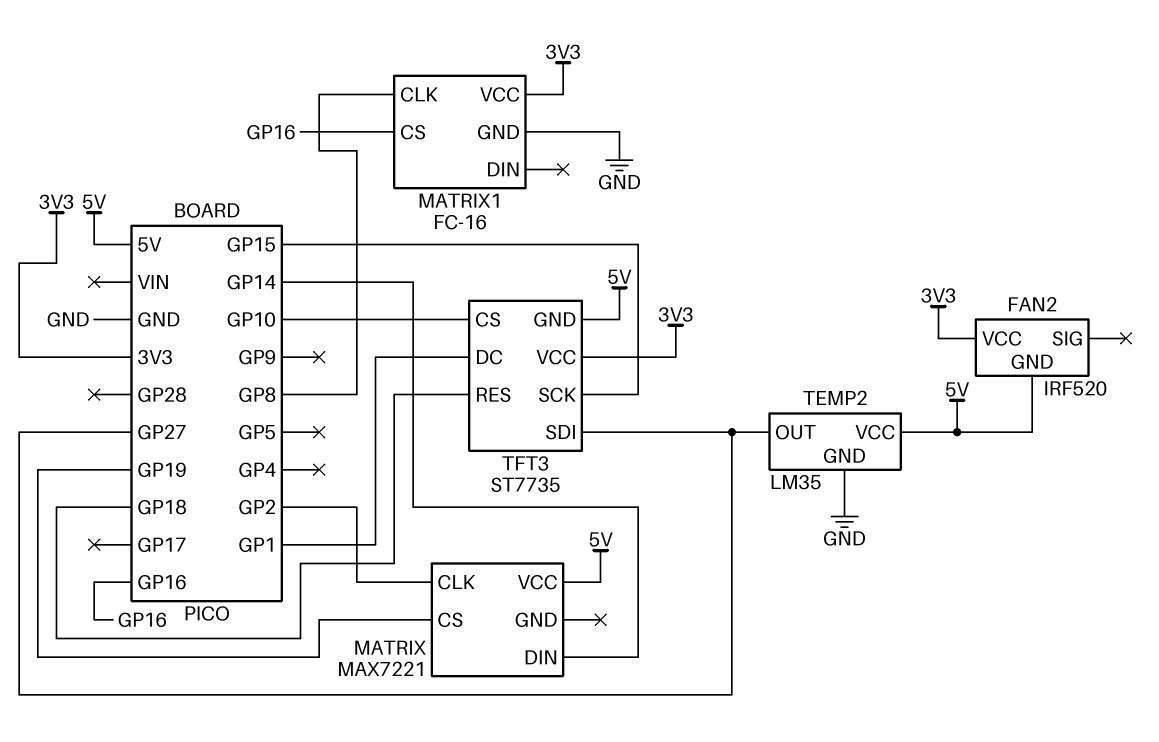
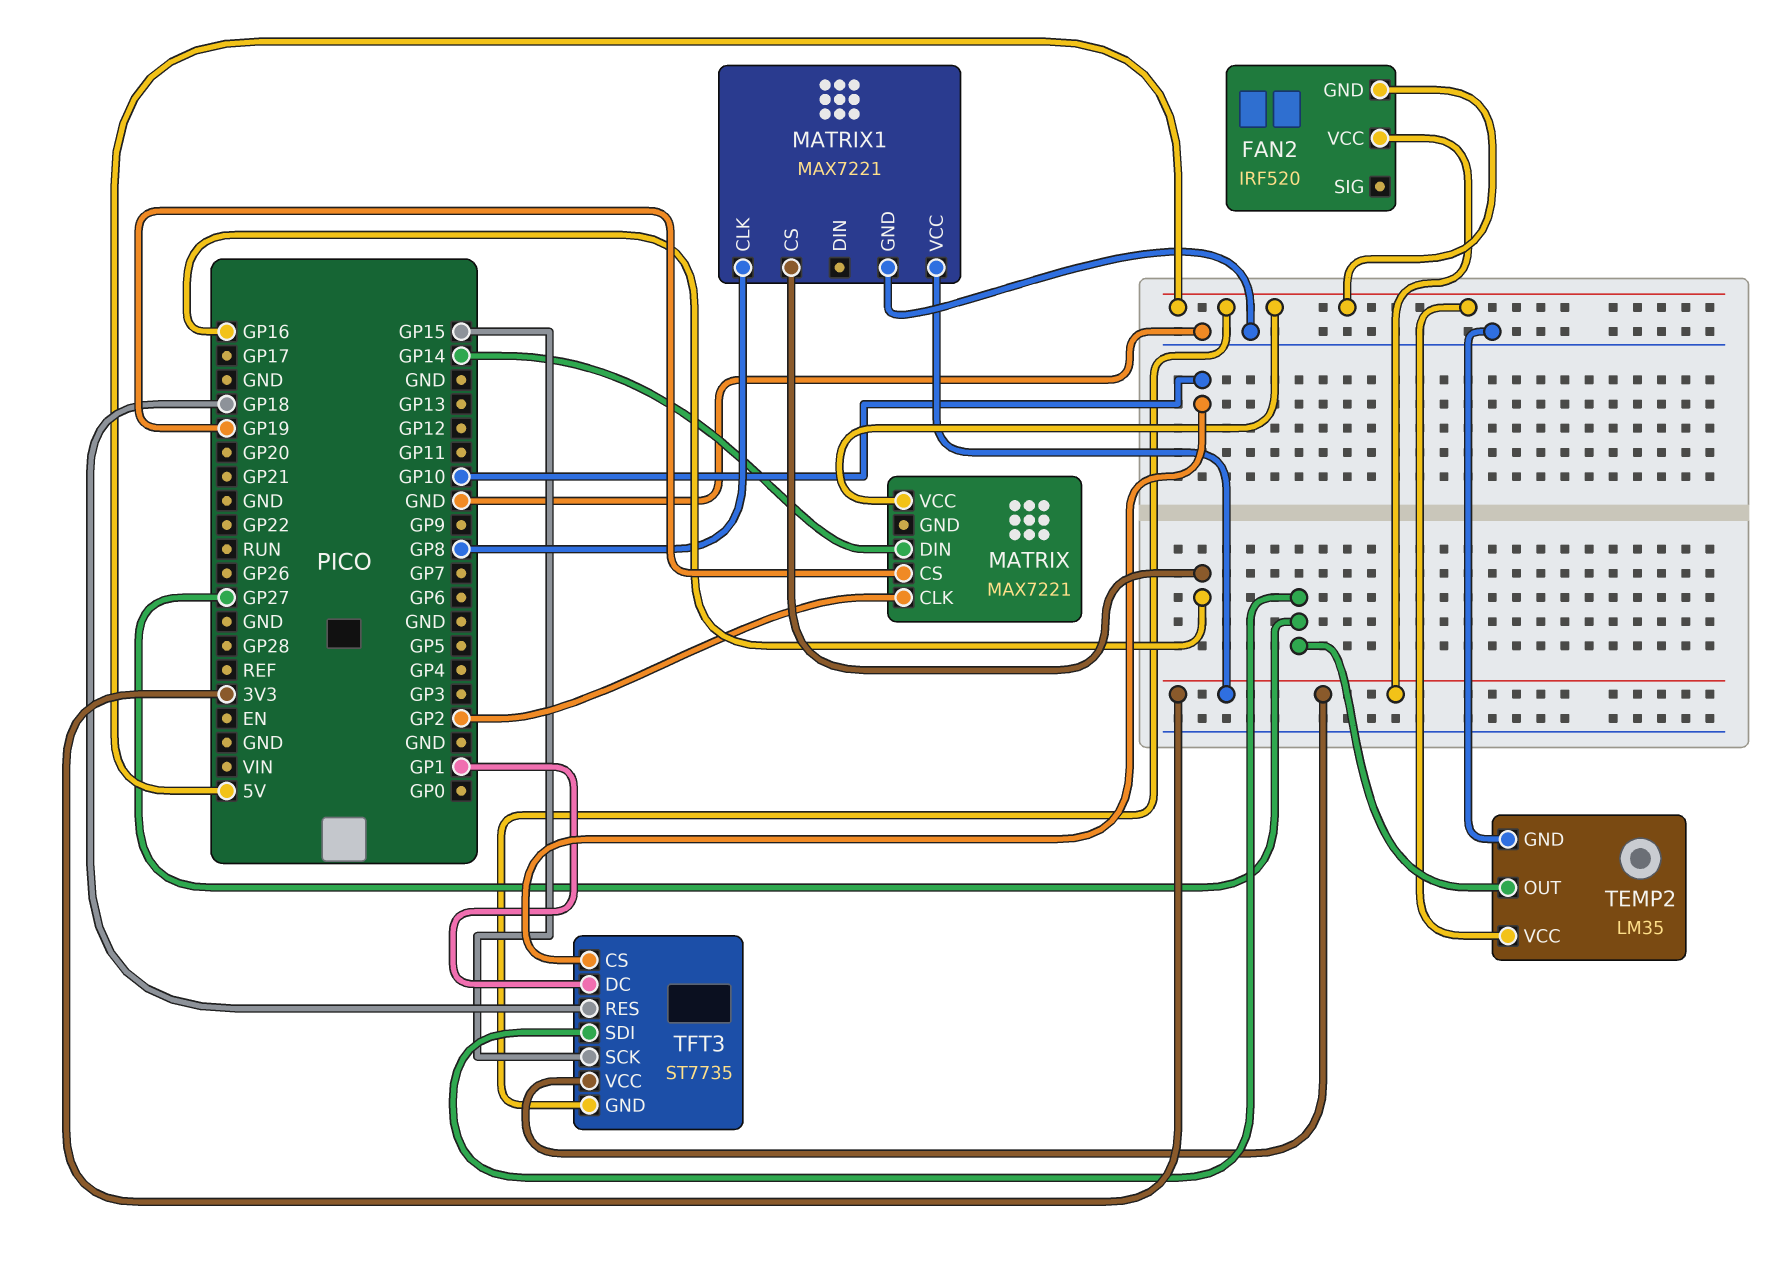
MATRIX1: FC-16 -> MAX7221

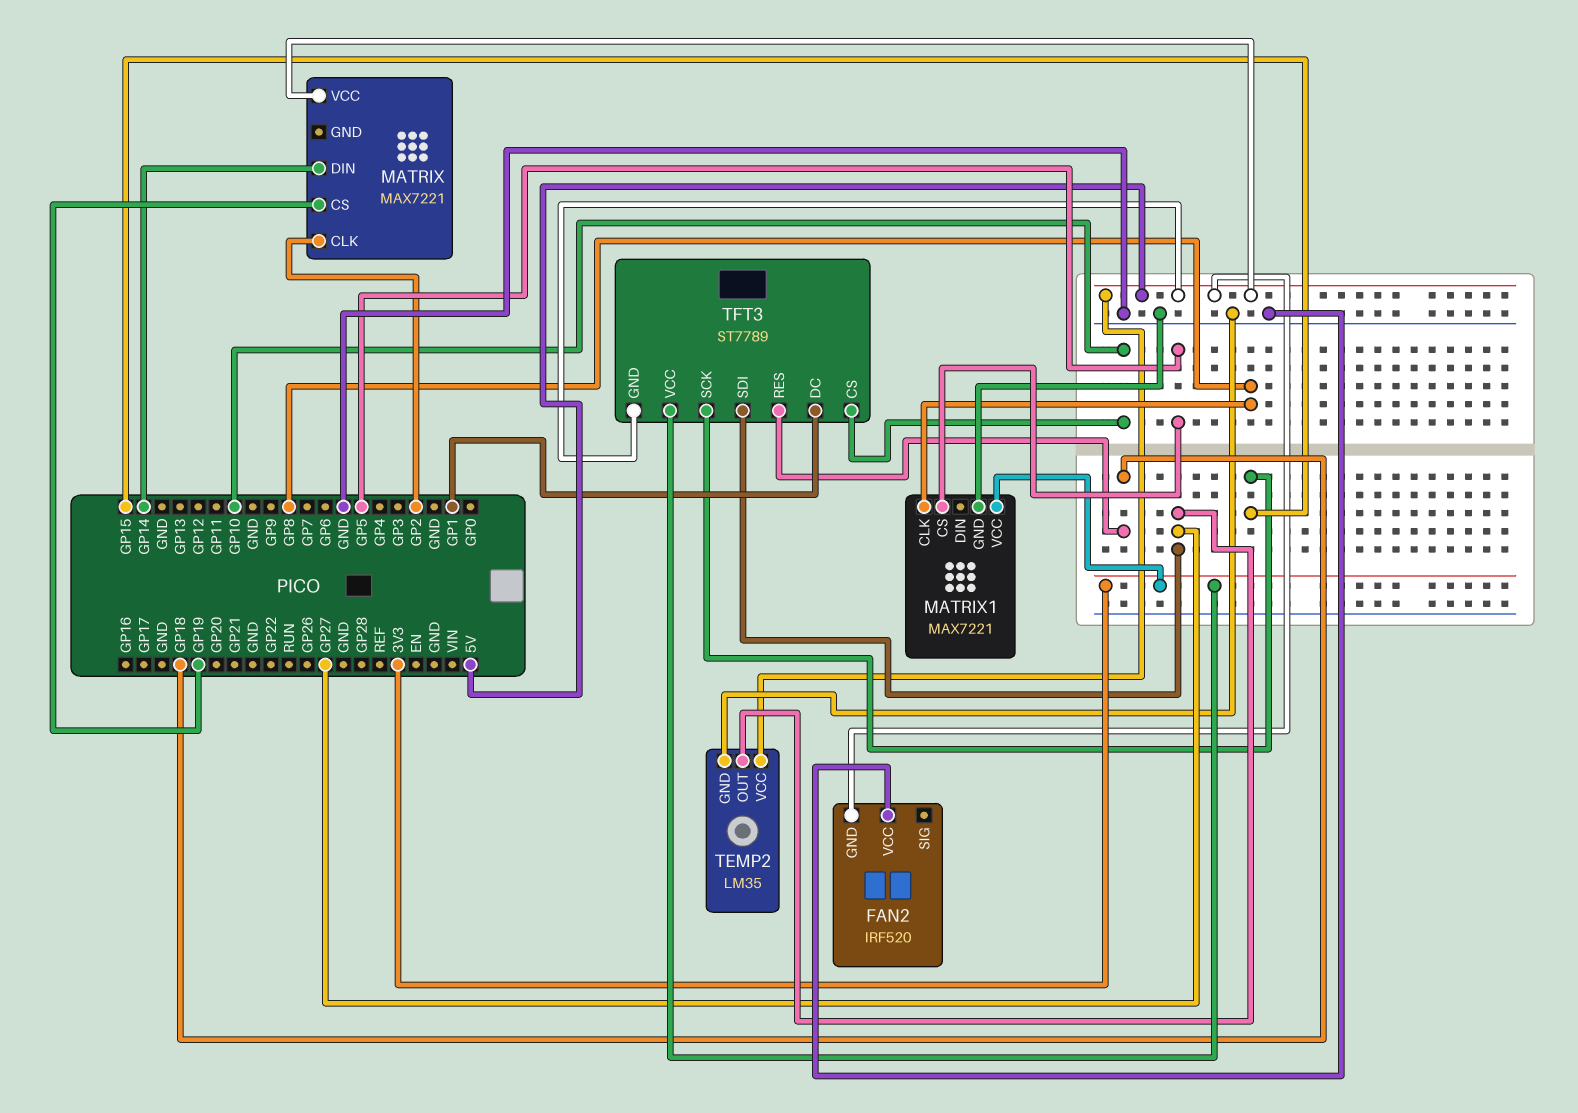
FAN2 pin VCC: 3V3 -> GND
MATRIX1 pin CS: GP16 -> GP5
TFT3: ST7735 -> ST7789

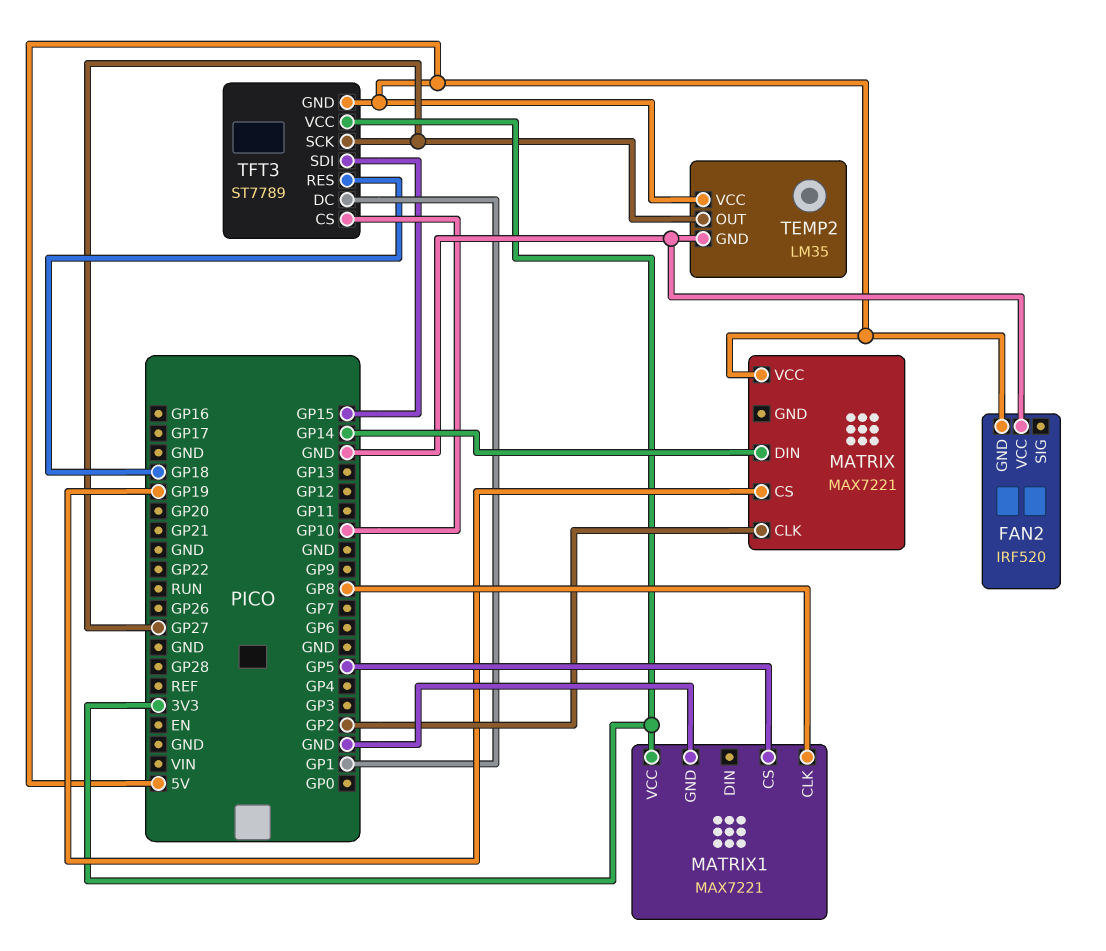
TFT3 pin SCK: GP15 -> GP27
TFT3 pin SDI: GP27 -> GP15

